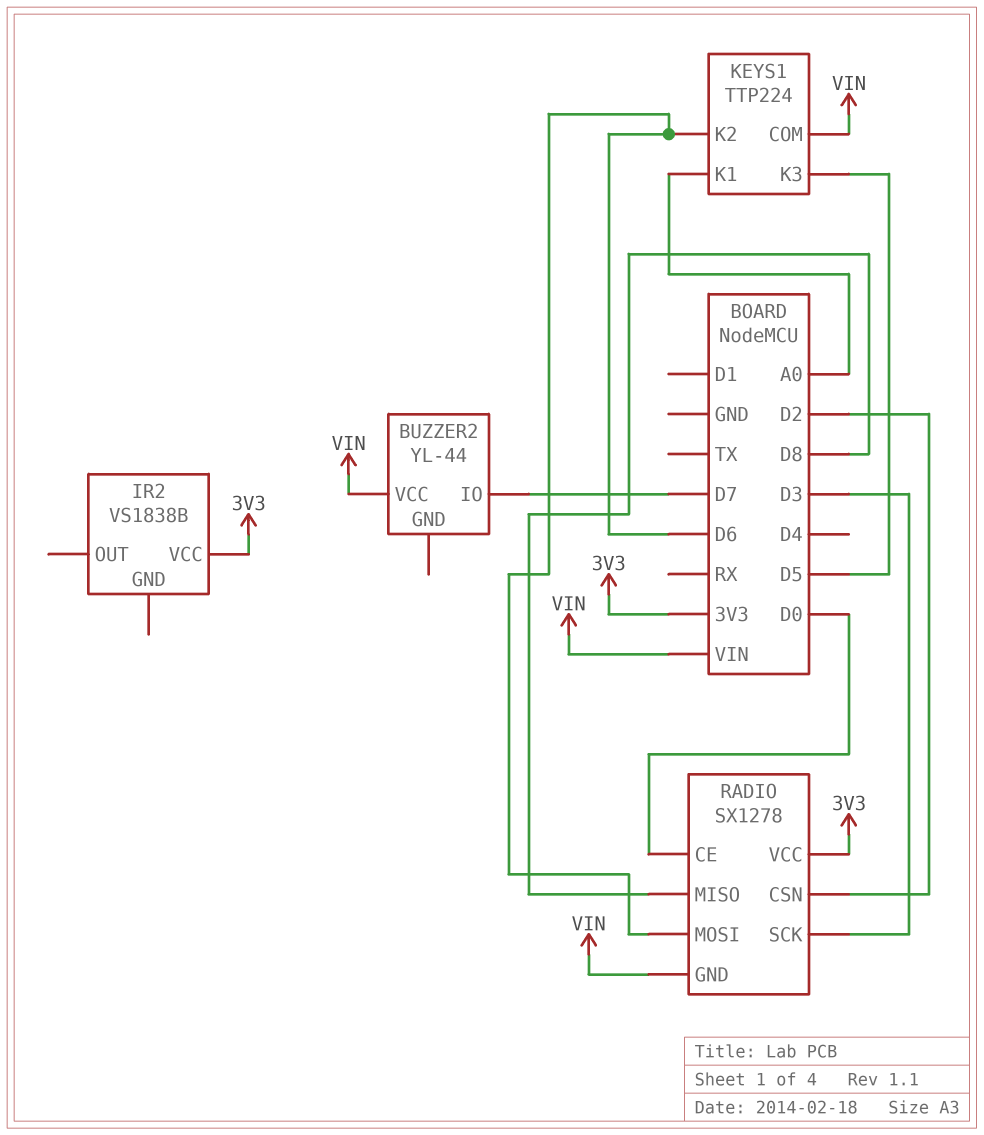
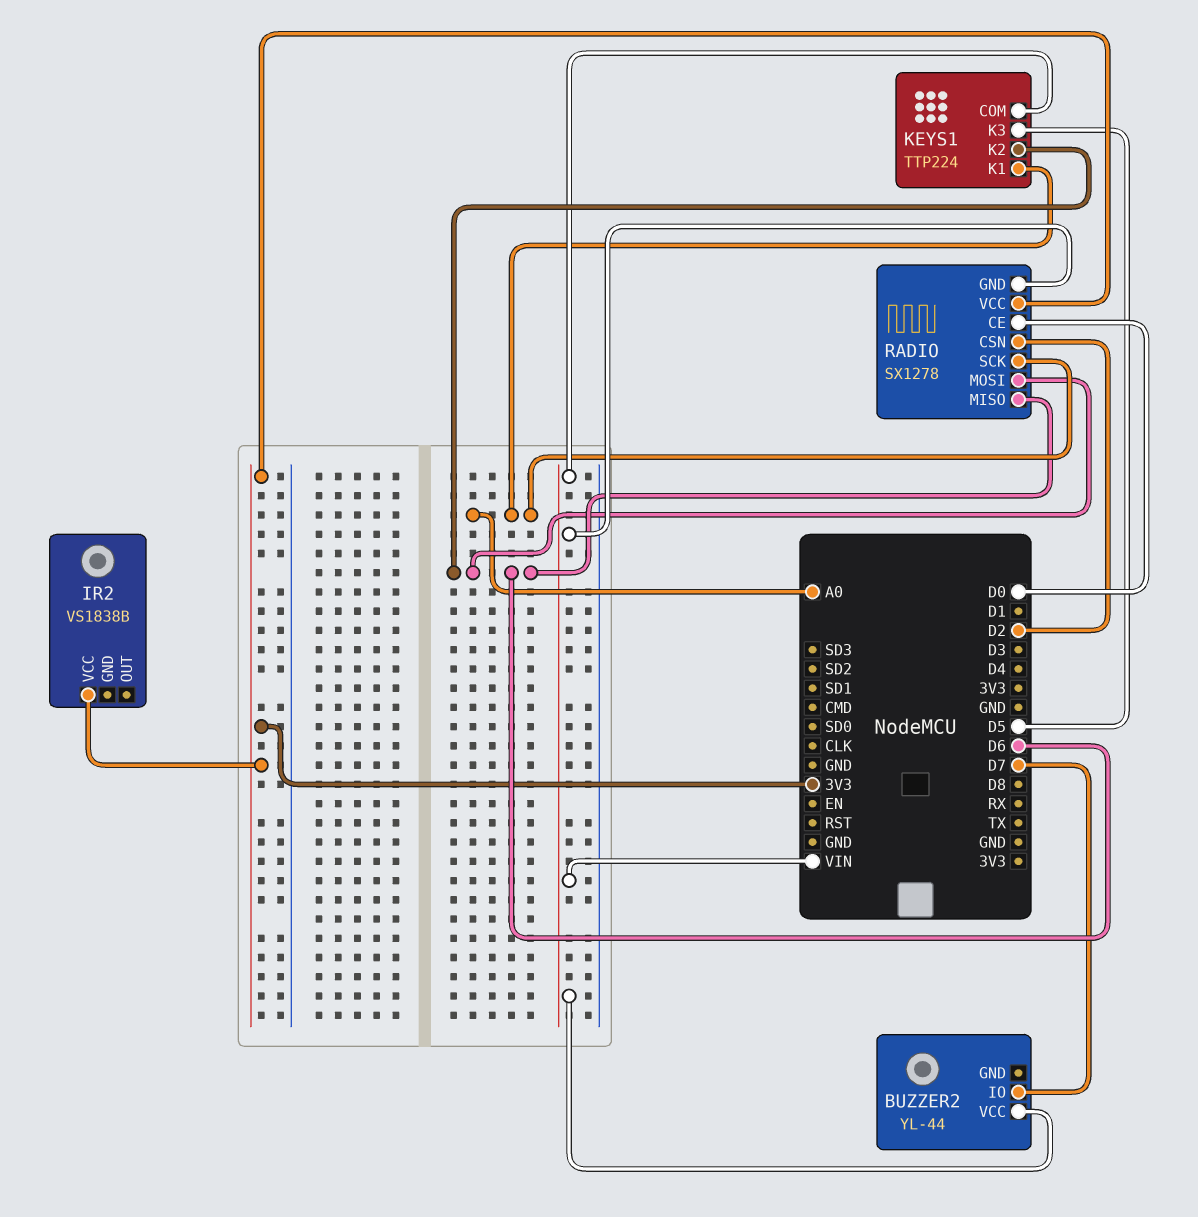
RADIO pin MISO: D8 -> D6
RADIO pin SCK: D3 -> A0

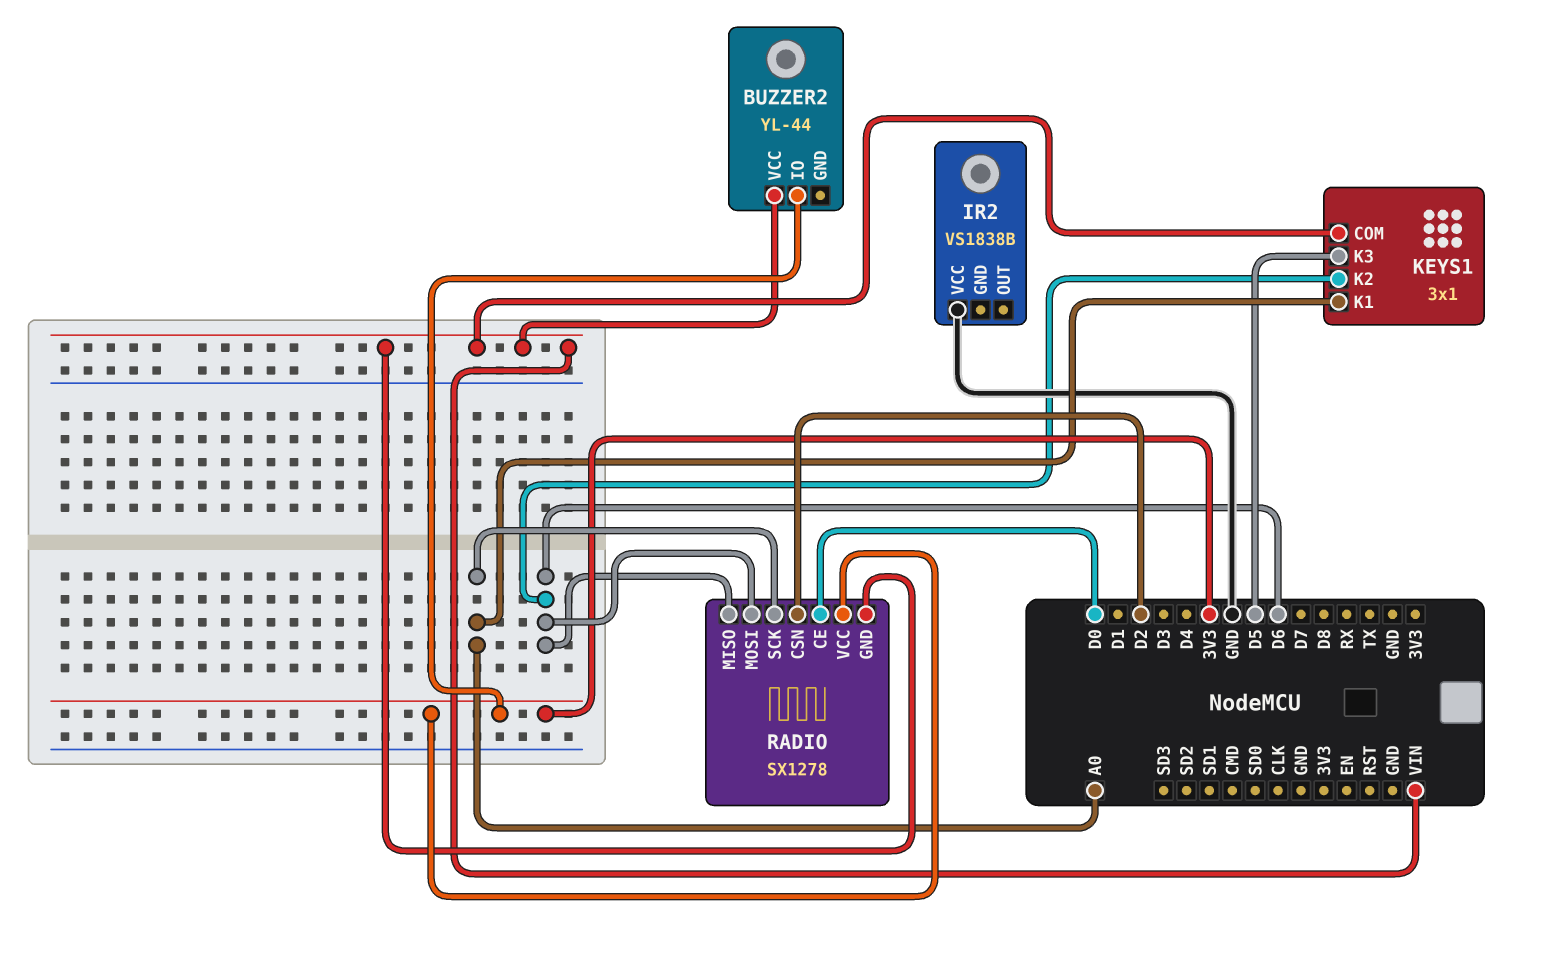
BUZZER2 pin IO: D7 -> 3V3
IR2 pin VCC: 3V3 -> GND
KEYS1: TTP224 -> 3x1

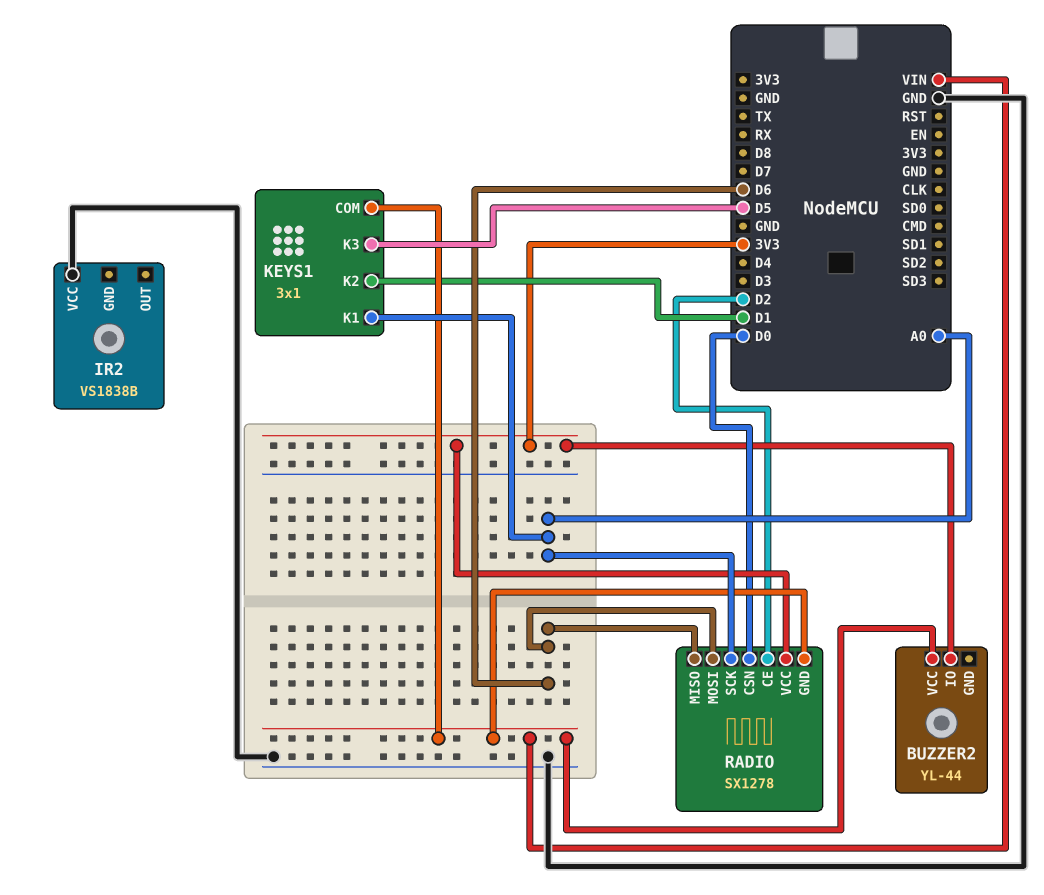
KEYS1 pin K2: D6 -> D1
RADIO pin CE: D0 -> D2
RADIO pin CSN: D2 -> D0

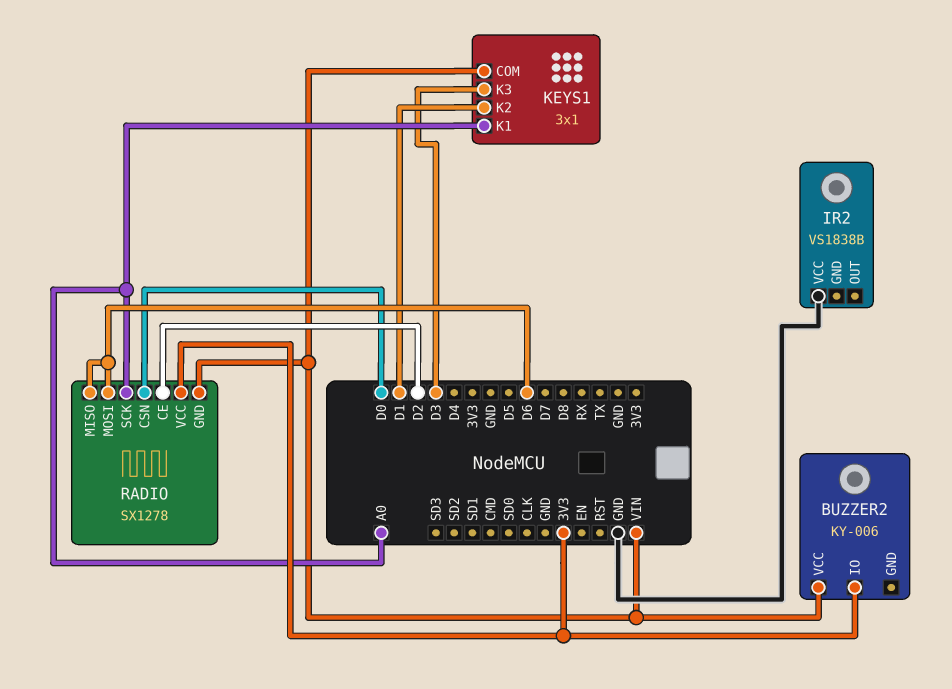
BUZZER2: YL-44 -> KY-006
KEYS1 pin K3: D5 -> D3

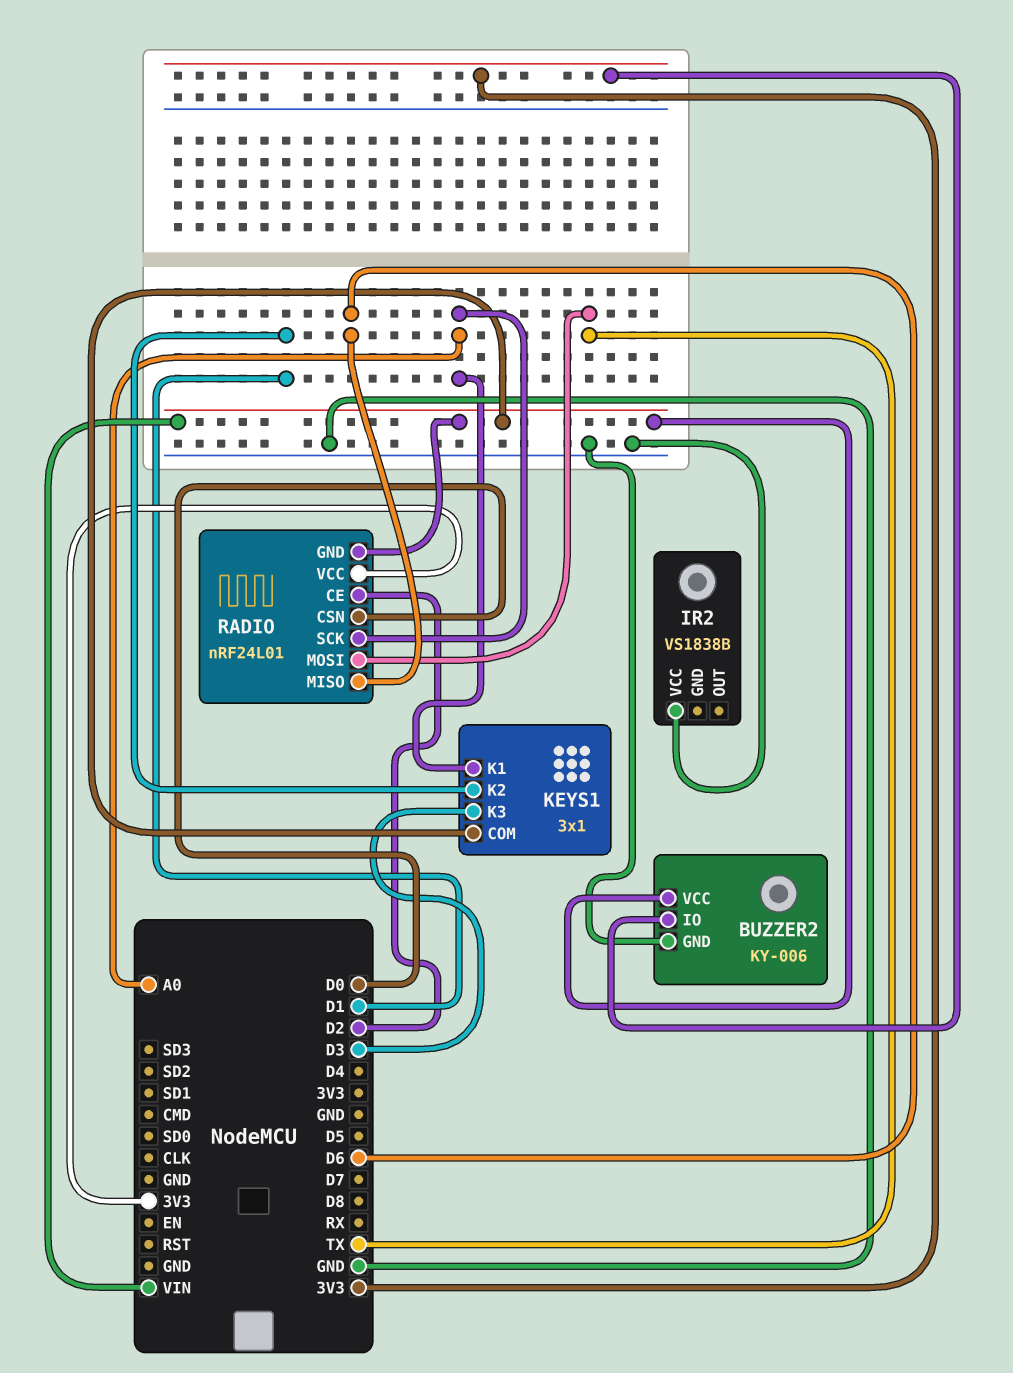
BUZZER2 pin GND: none -> GND
RADIO: SX1278 -> nRF24L01
RADIO pin MOSI: D6 -> TX

